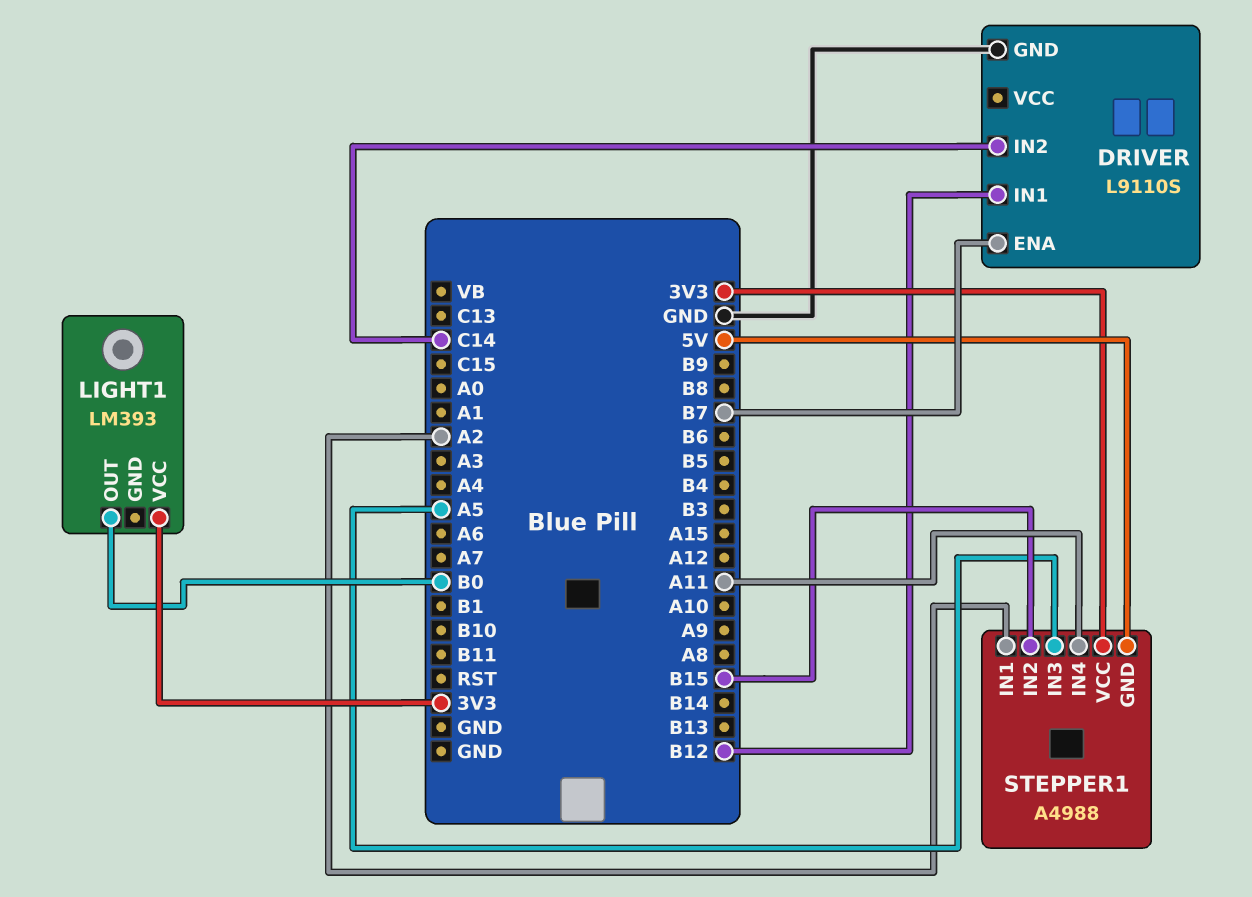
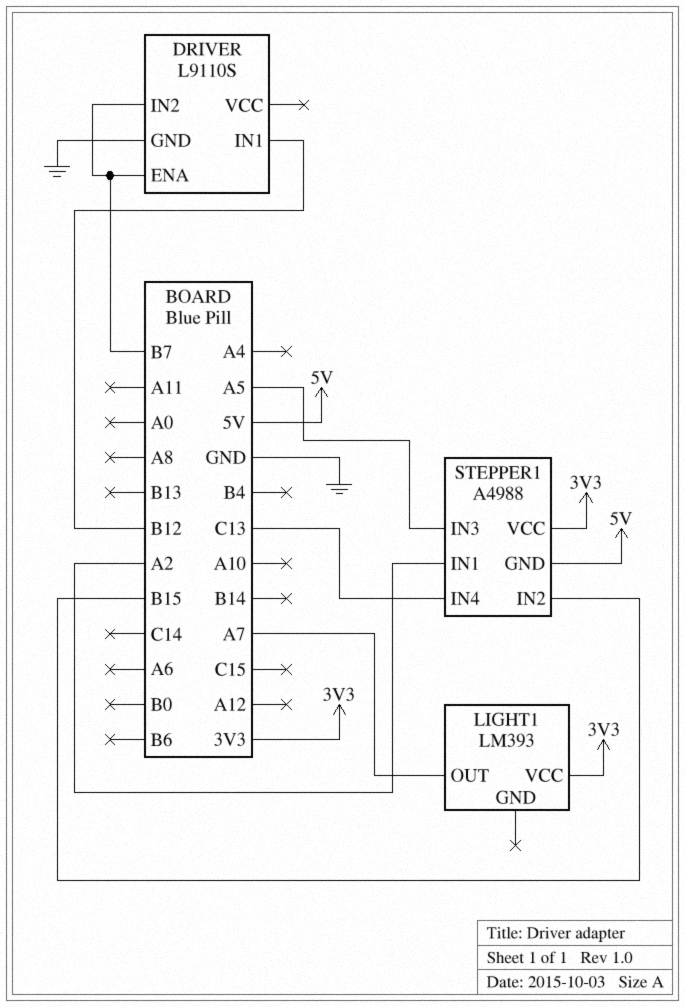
DRIVER pin IN2: C14 -> B7
LIGHT1 pin OUT: B0 -> A7
STEPPER1 pin IN4: A11 -> C13

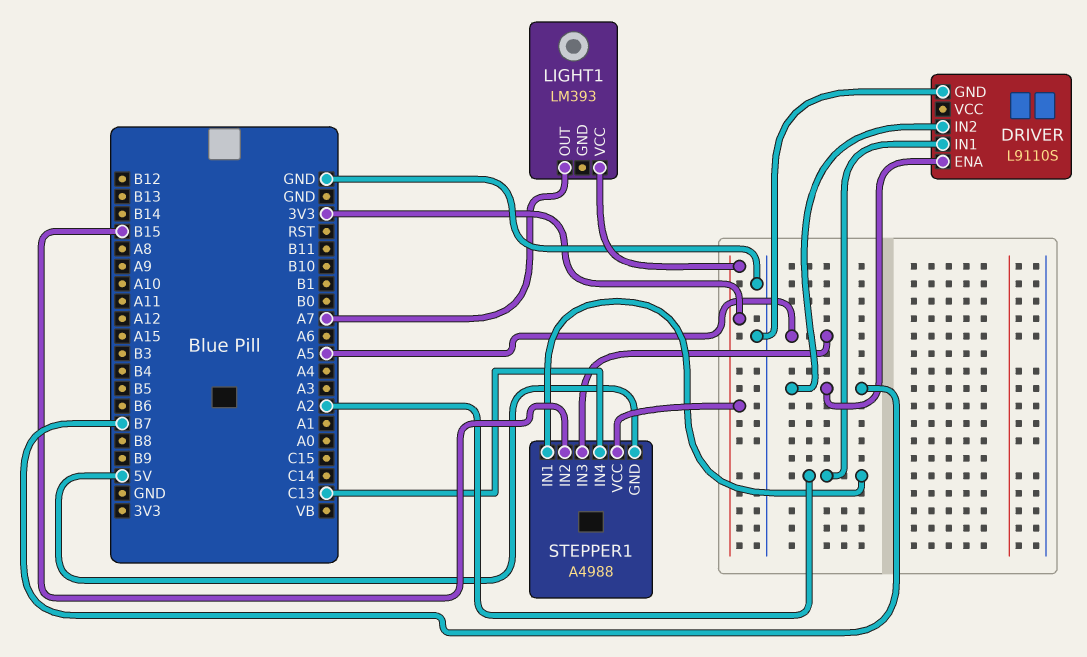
DRIVER pin IN1: B12 -> A2

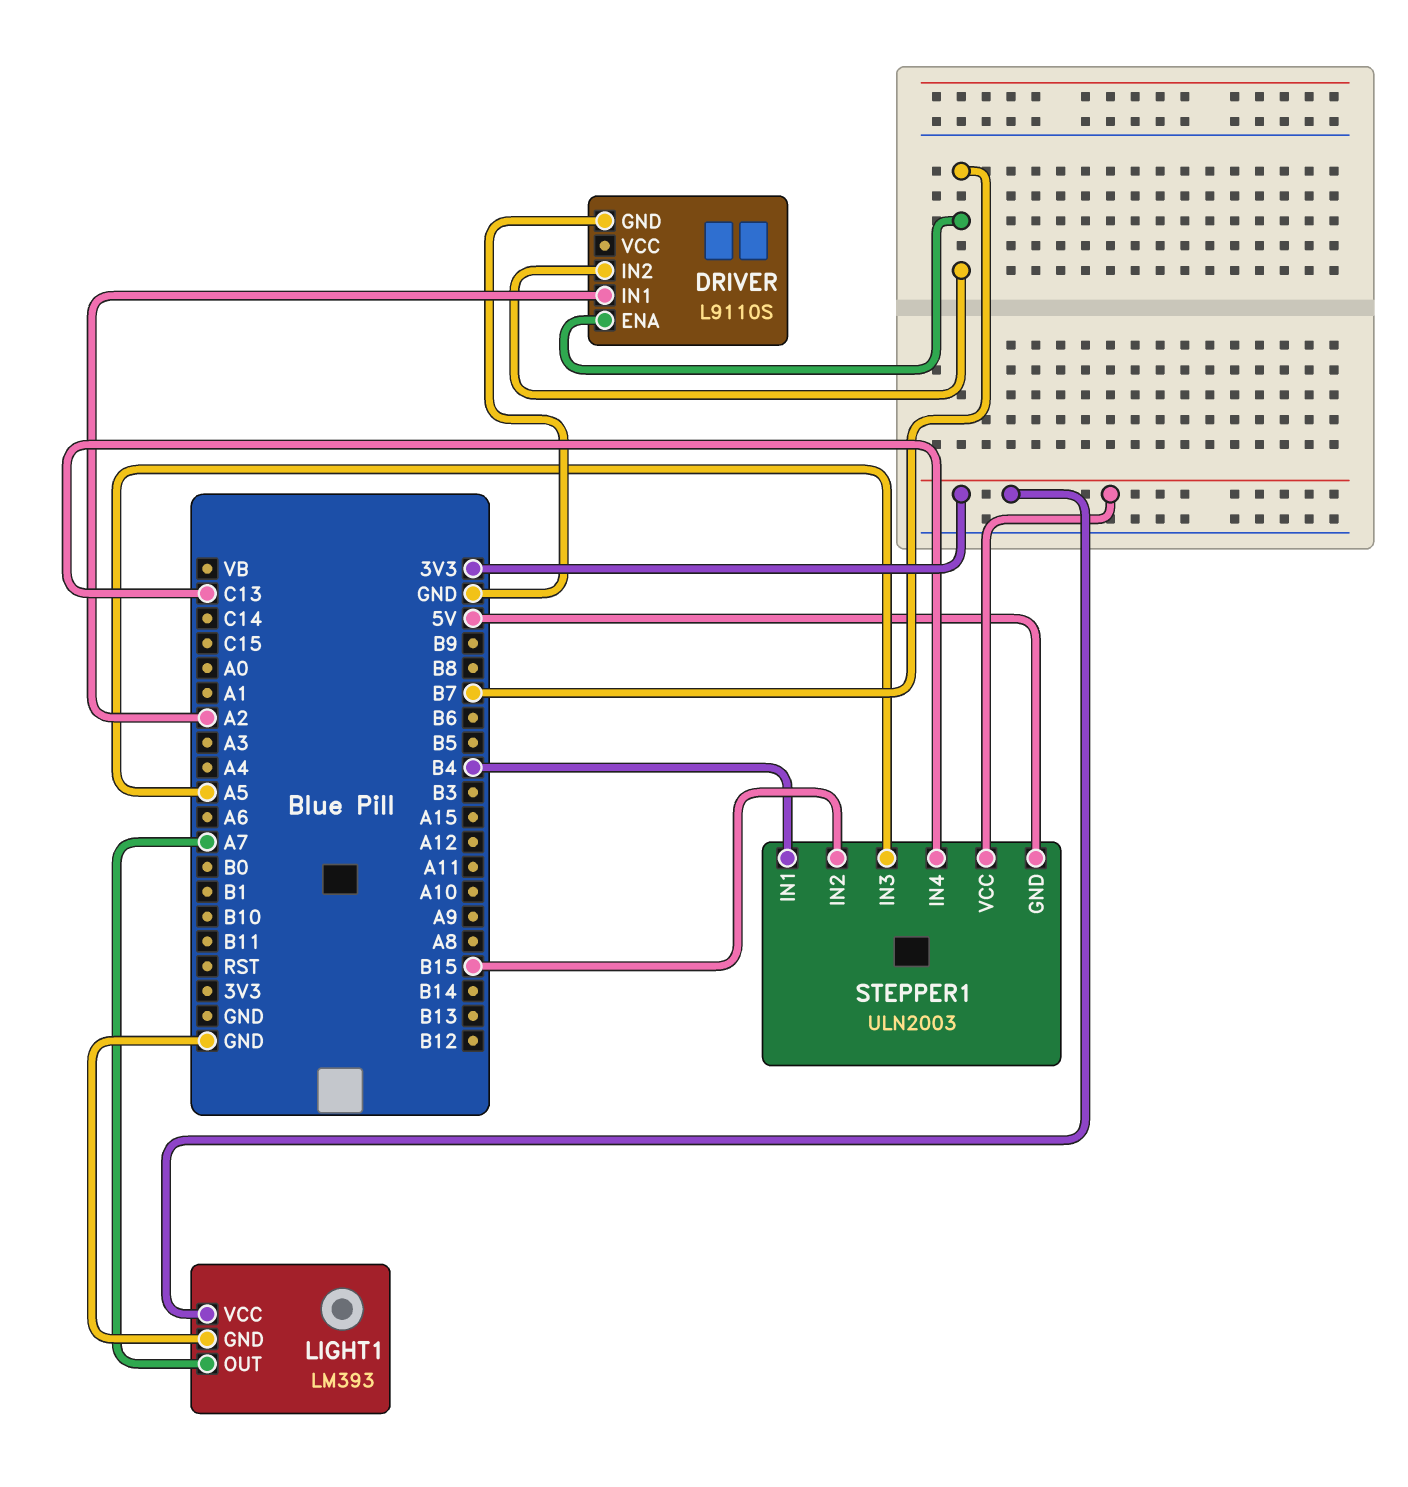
LIGHT1 pin GND: none -> GND
STEPPER1: A4988 -> ULN2003
STEPPER1 pin IN1: A2 -> B4

